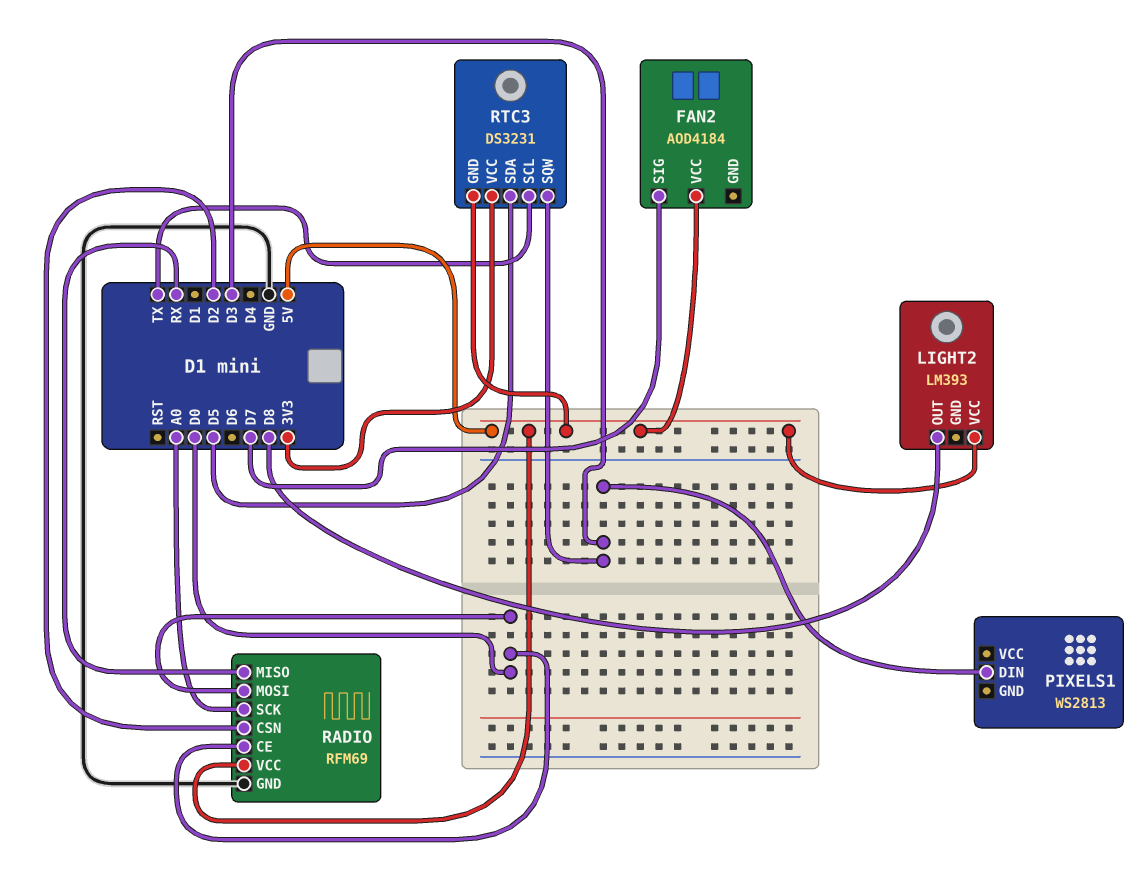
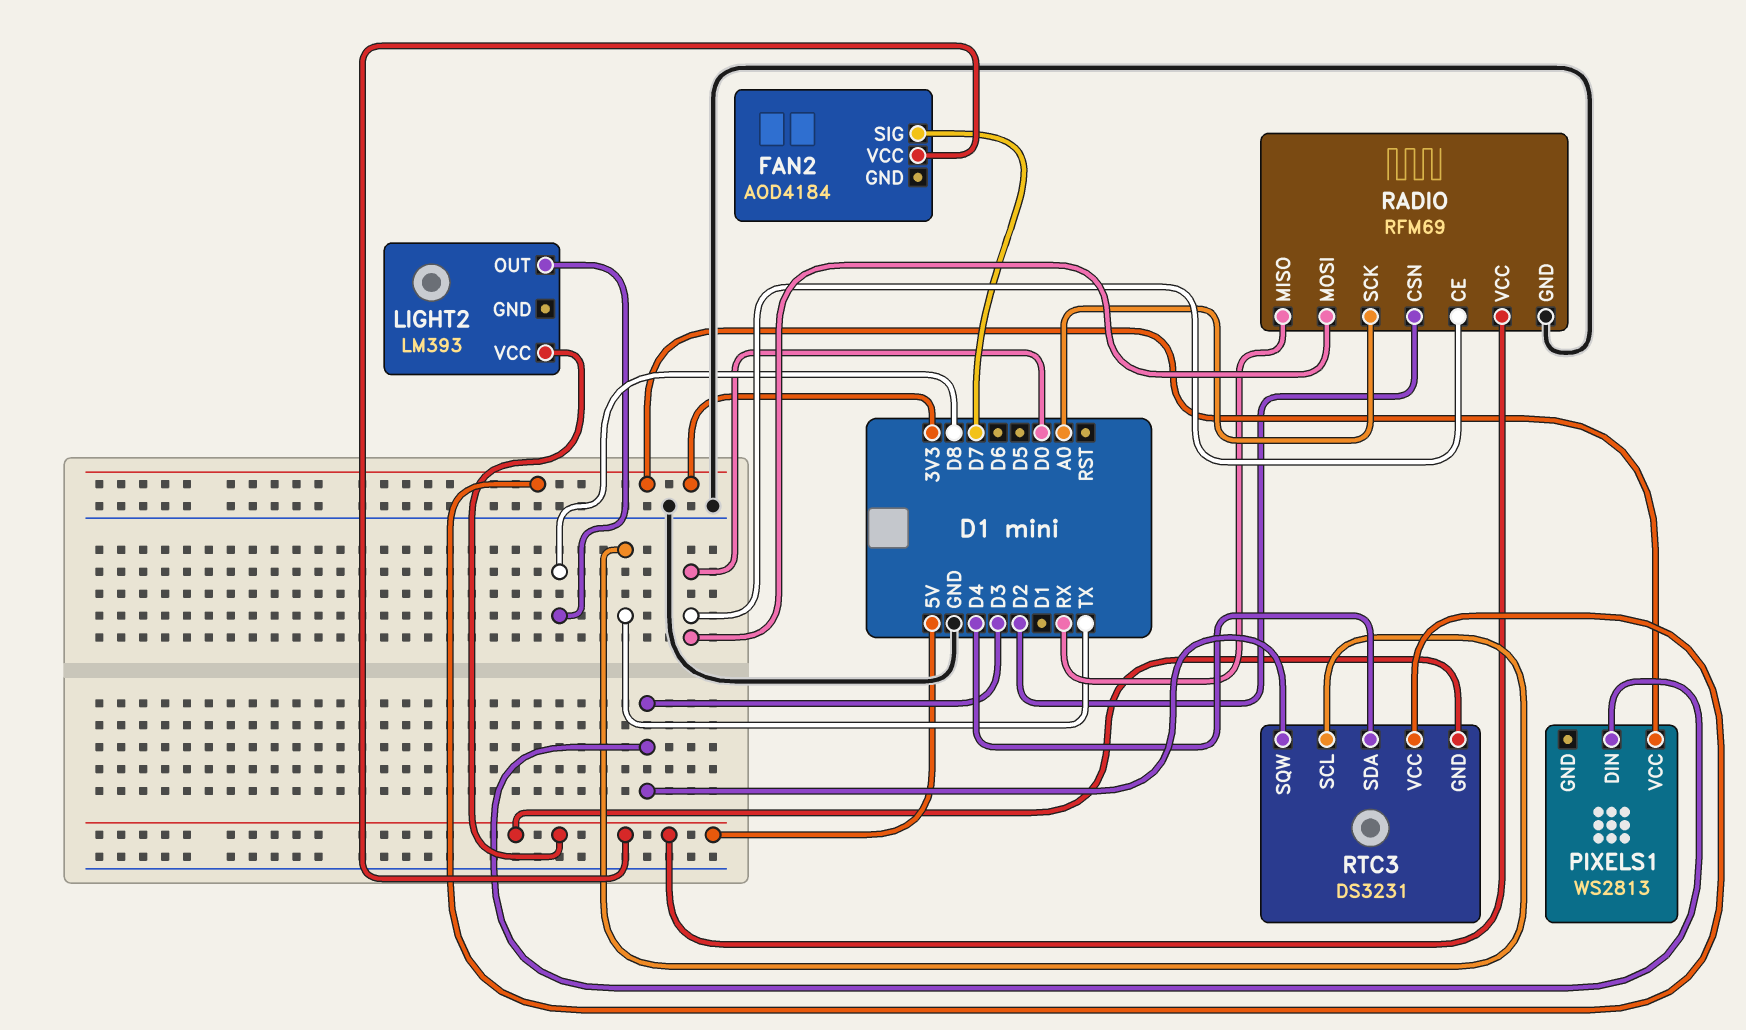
PIXELS1 pin VCC: none -> 3V3
RTC3 pin SDA: D5 -> D4

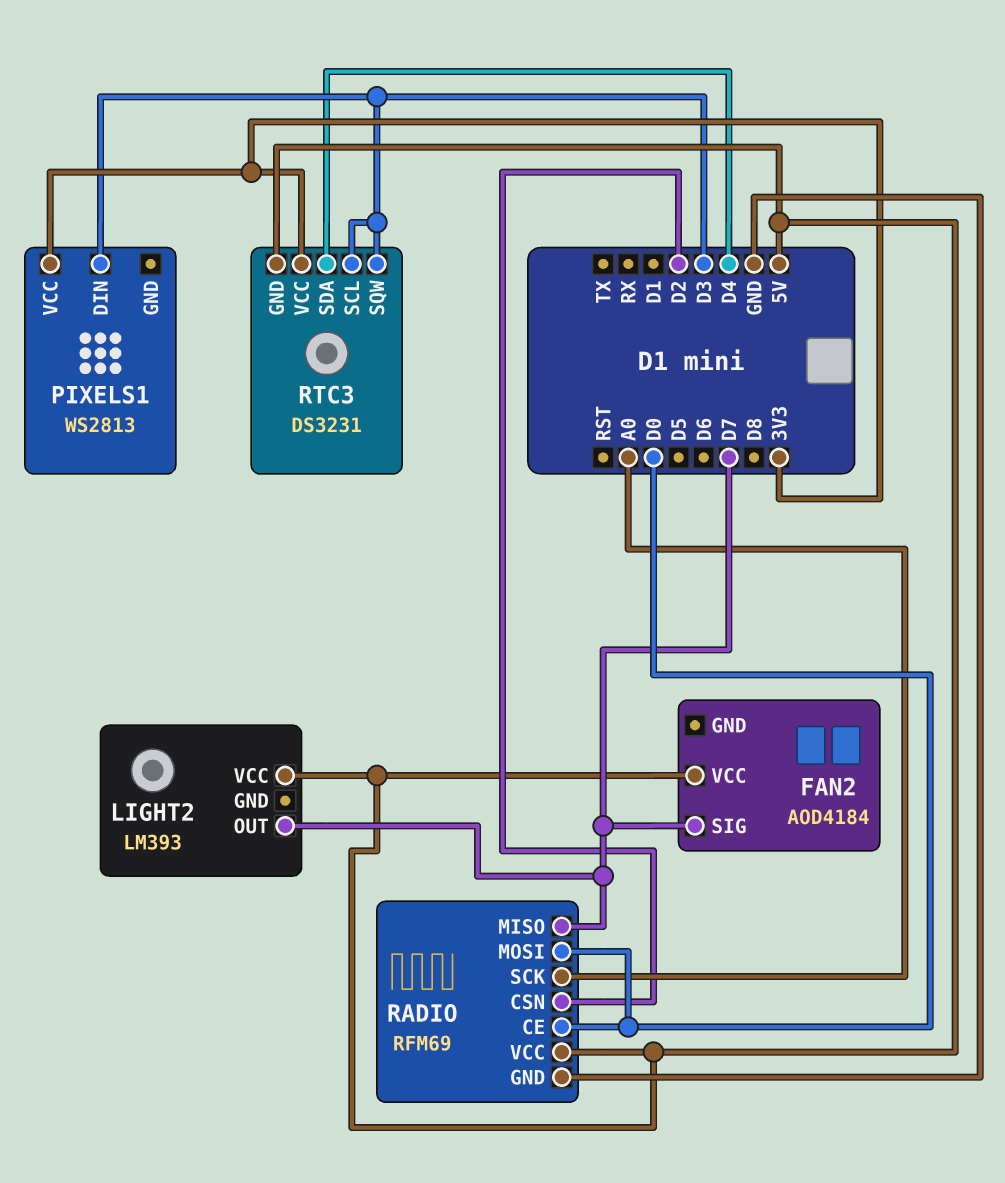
LIGHT2 pin OUT: D8 -> D7
RADIO pin MISO: RX -> D7
RTC3 pin SCL: TX -> D3

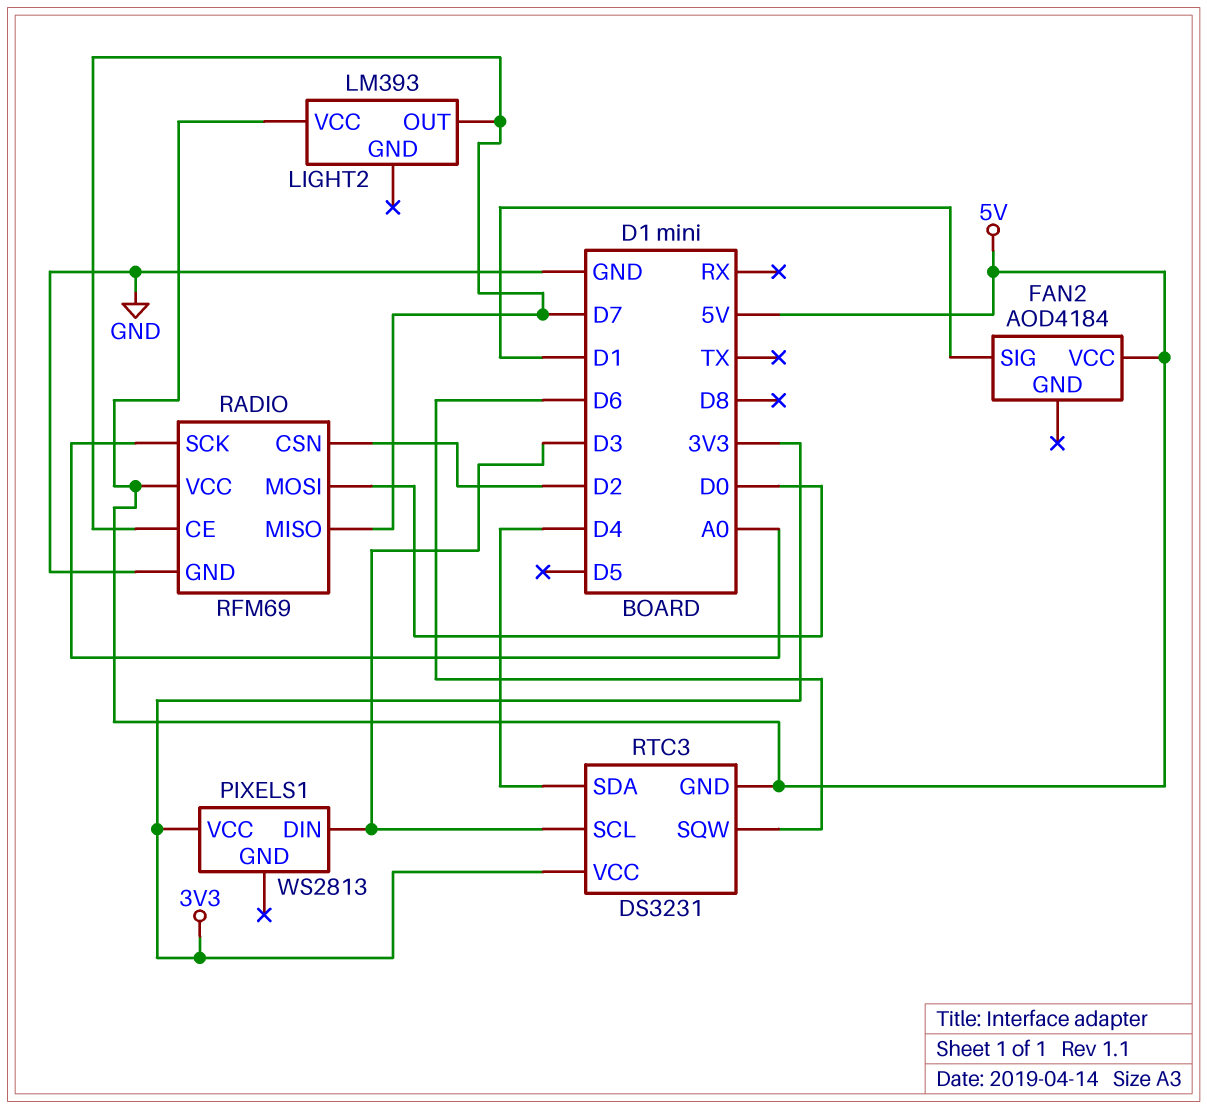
FAN2 pin SIG: D7 -> D1
RADIO pin CE: D0 -> D7
RTC3 pin SQW: D3 -> D6

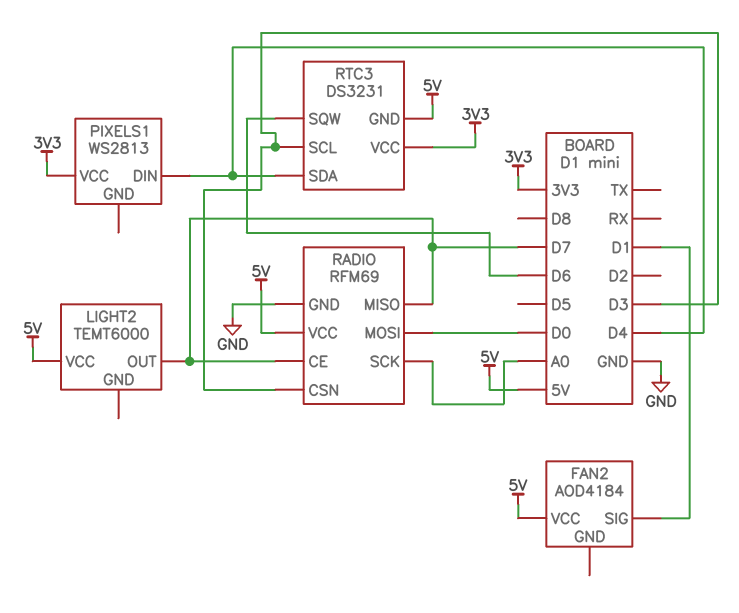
LIGHT2: LM393 -> TEMT6000
PIXELS1 pin DIN: D3 -> D4
RADIO pin CSN: D2 -> D3

